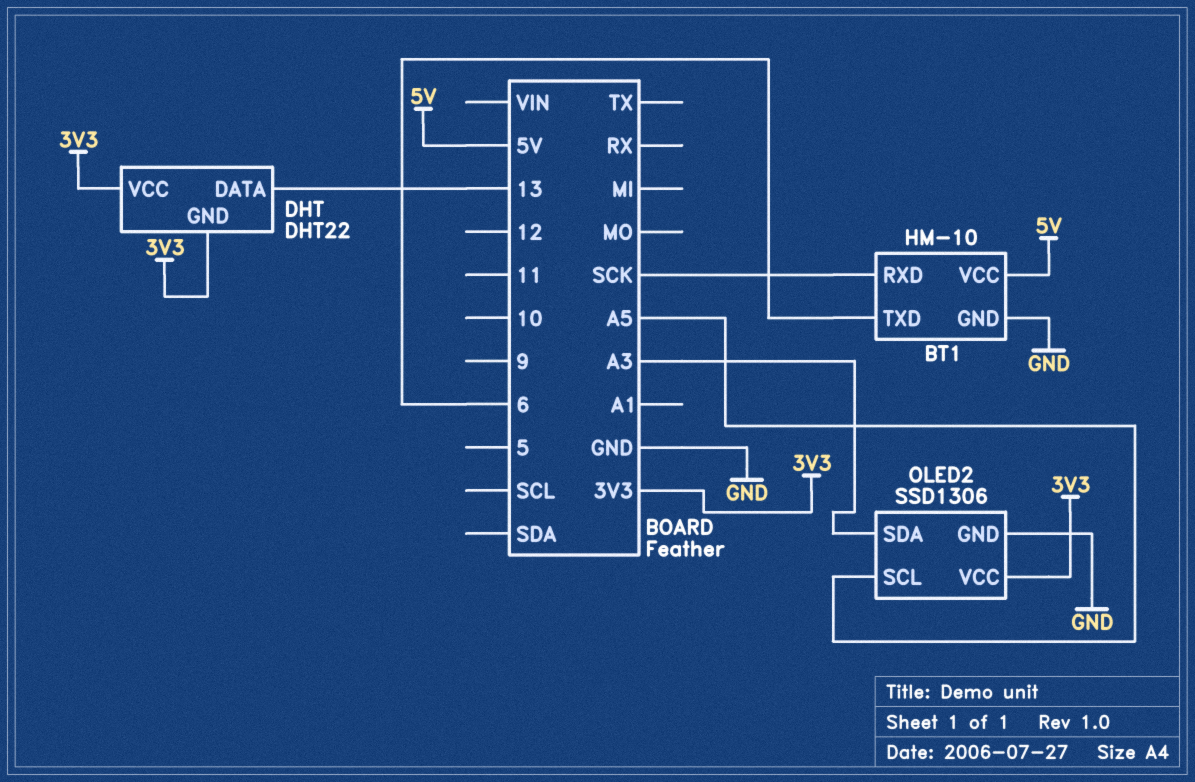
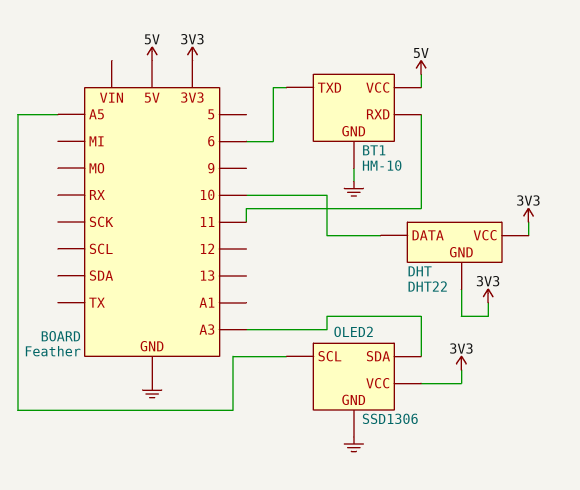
BT1 pin RXD: SCK -> 11
DHT pin DATA: 13 -> 10

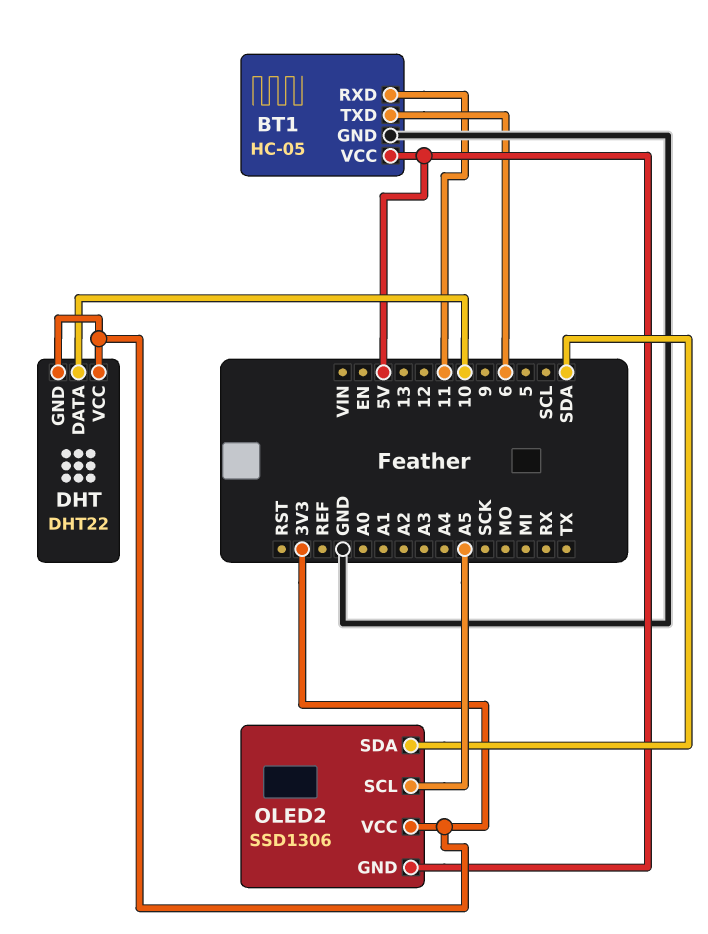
BT1: HM-10 -> HC-05
OLED2 pin GND: GND -> 5V
OLED2 pin SDA: A3 -> SDA

